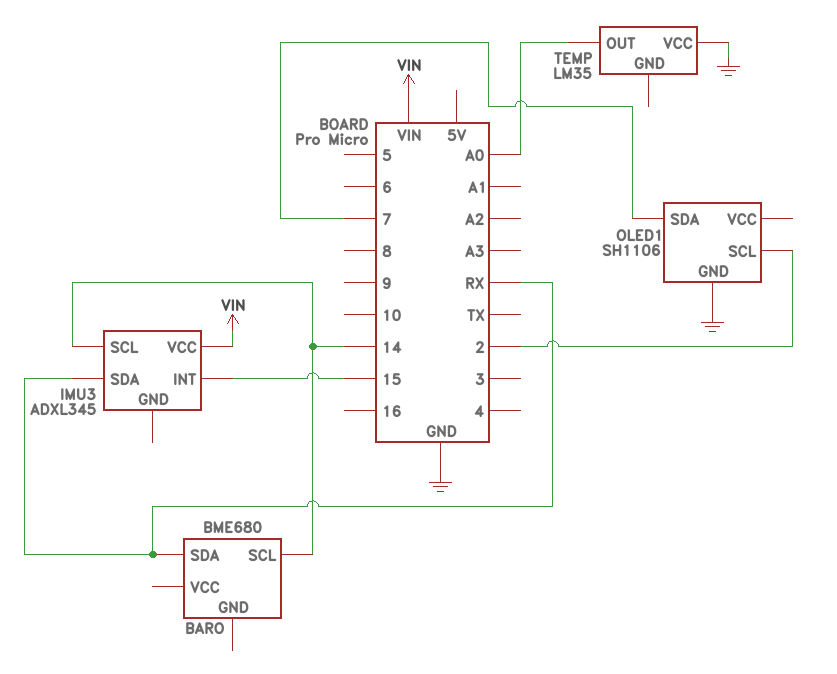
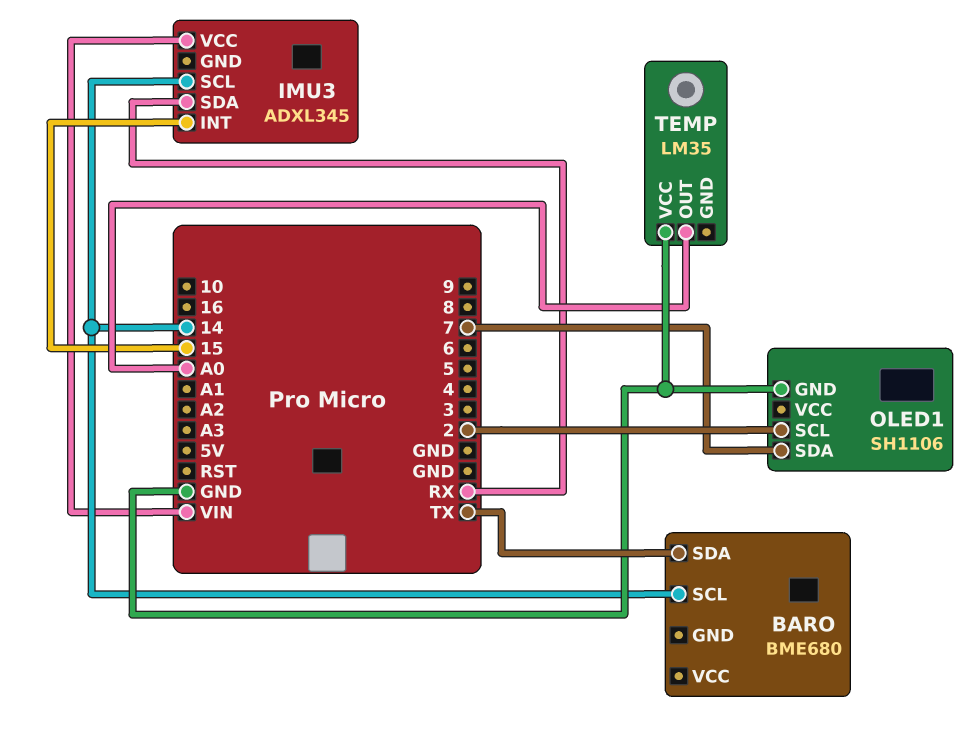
BARO pin SDA: RX -> TX

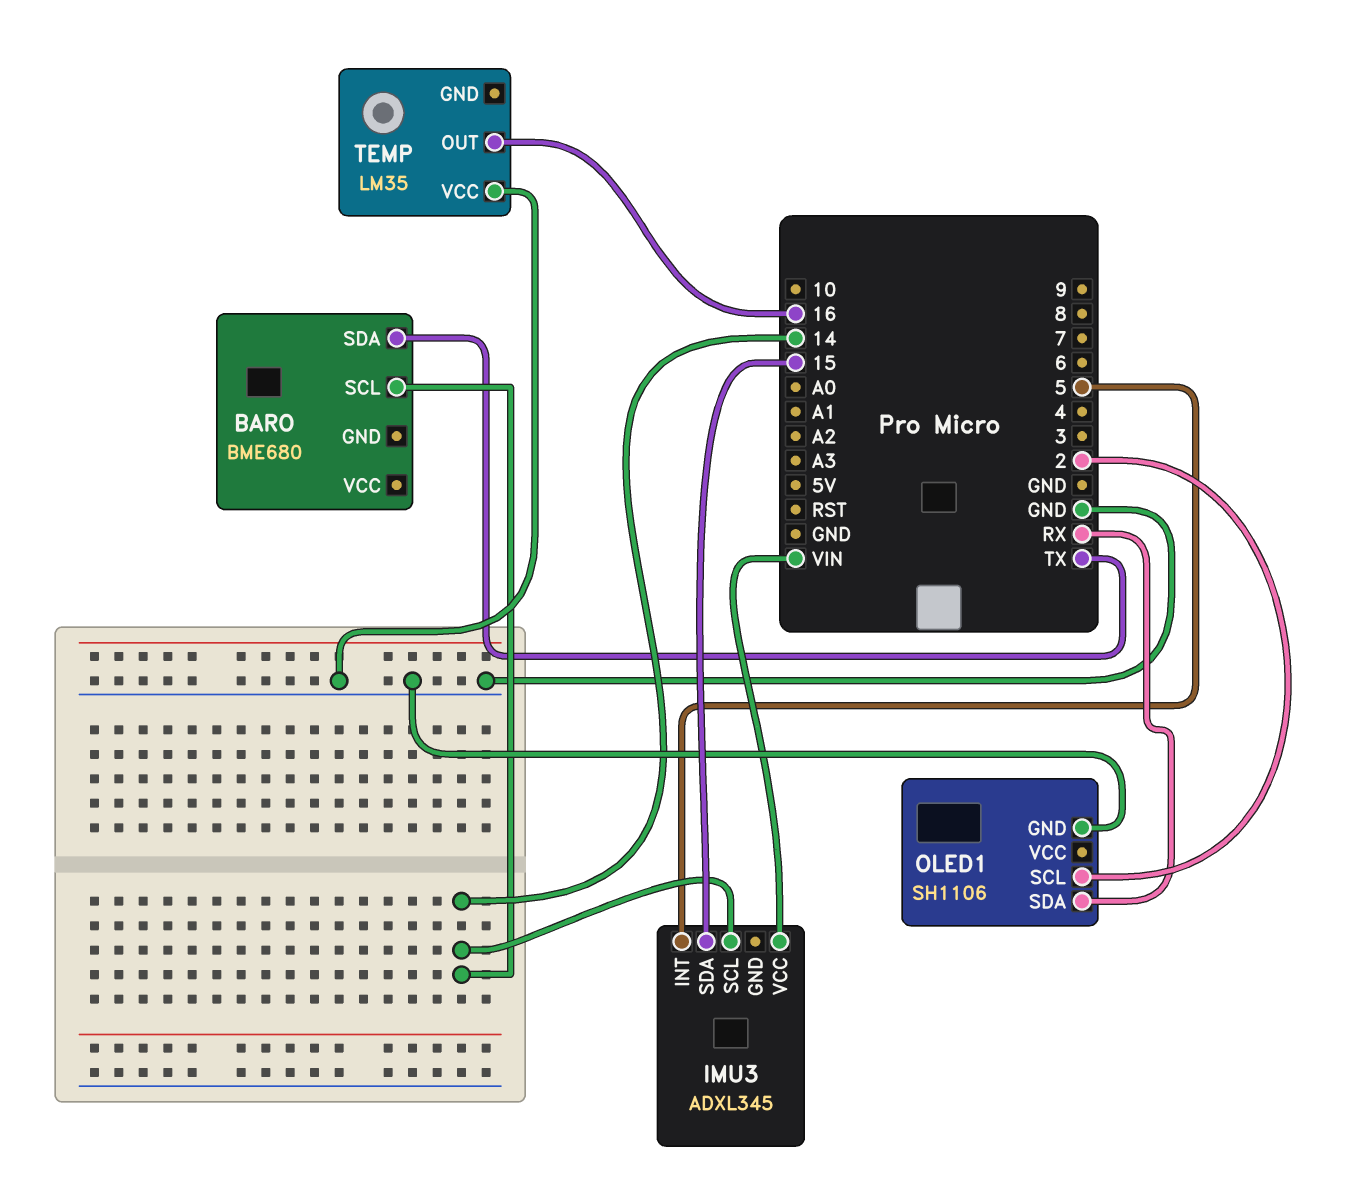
IMU3 pin INT: 15 -> 5
IMU3 pin SDA: RX -> 15
OLED1 pin SDA: 7 -> RX
TEMP pin OUT: A0 -> 16

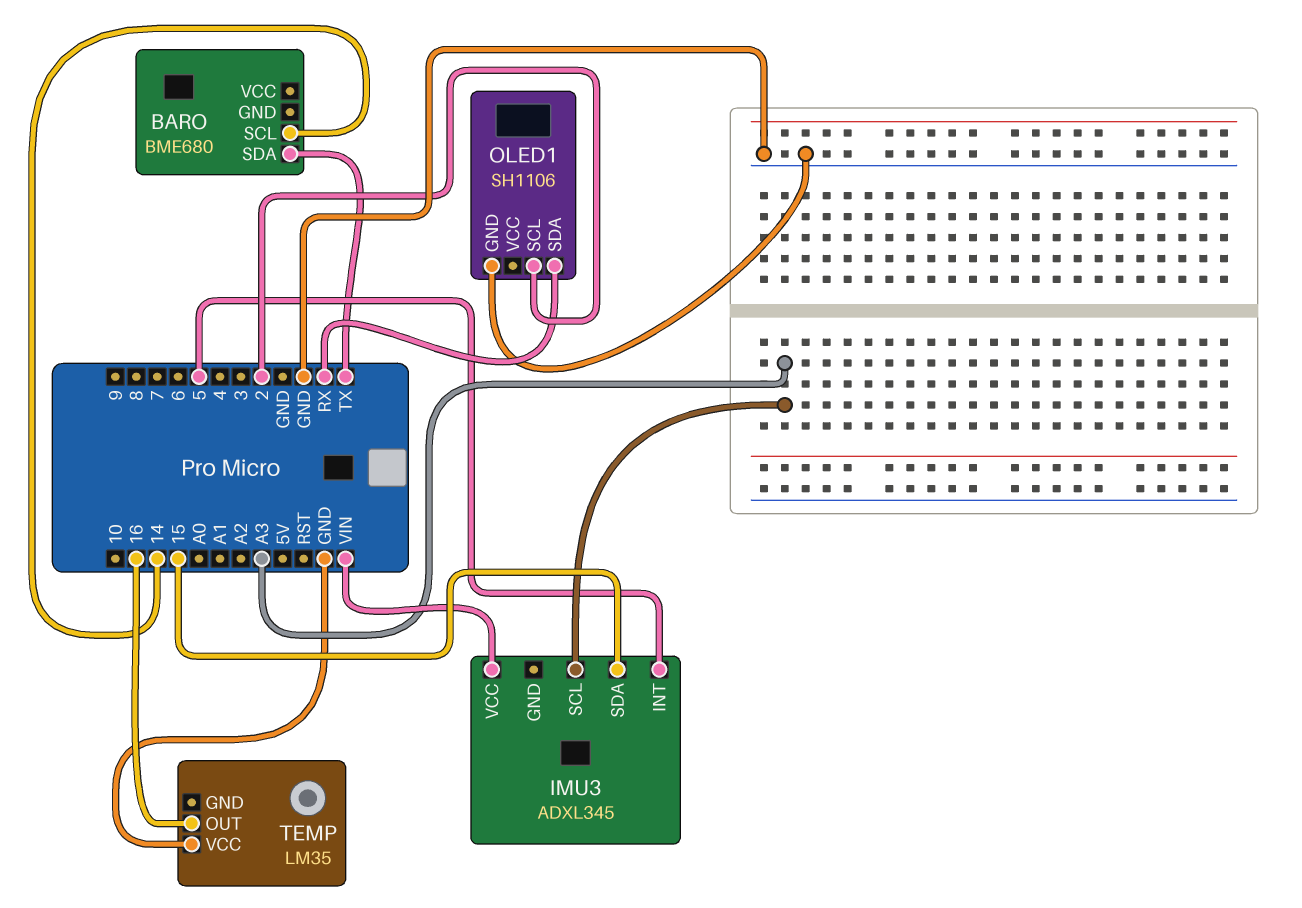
IMU3 pin SCL: 14 -> A3

